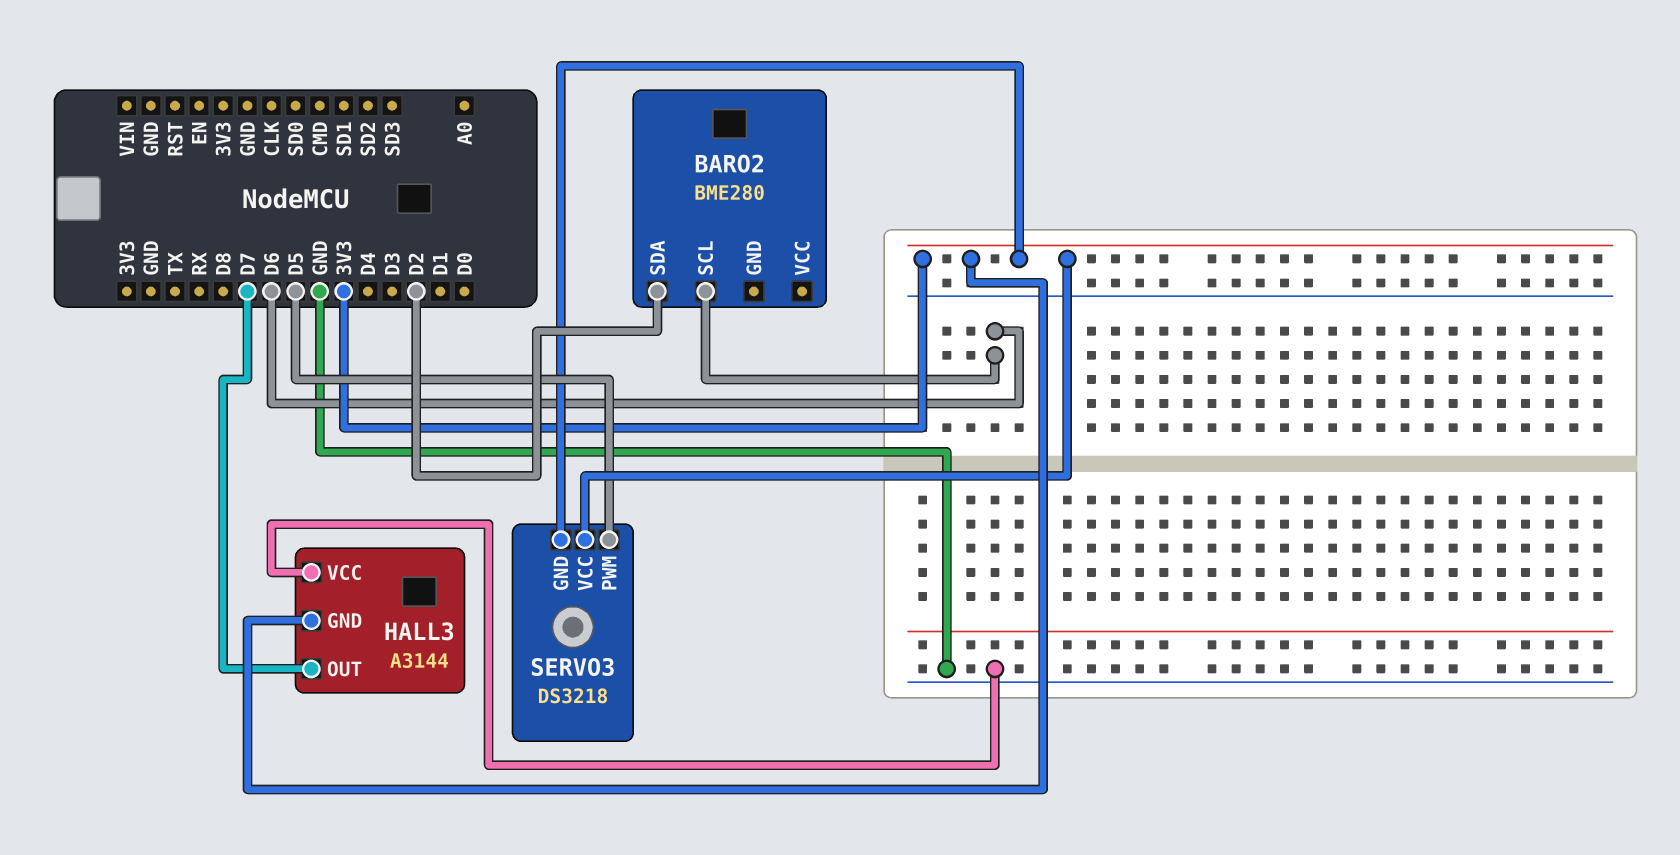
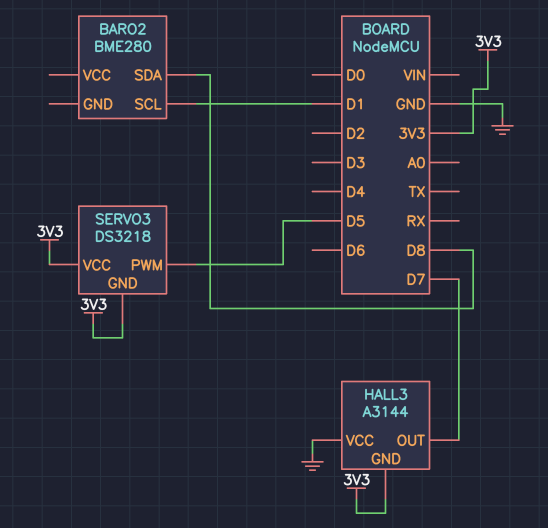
BARO2 pin SCL: D6 -> D1
BARO2 pin SDA: D2 -> D8

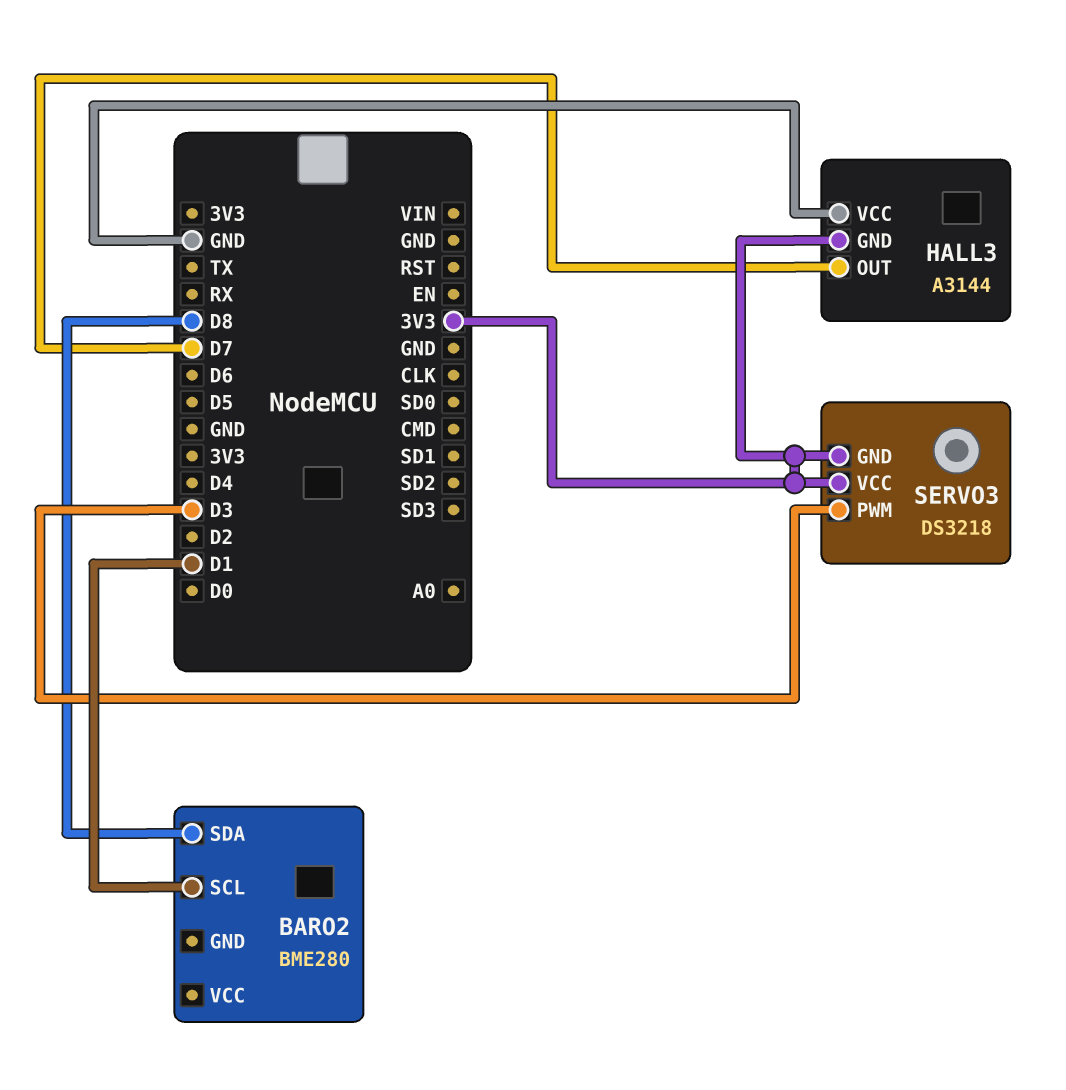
SERVO3 pin PWM: D5 -> D3

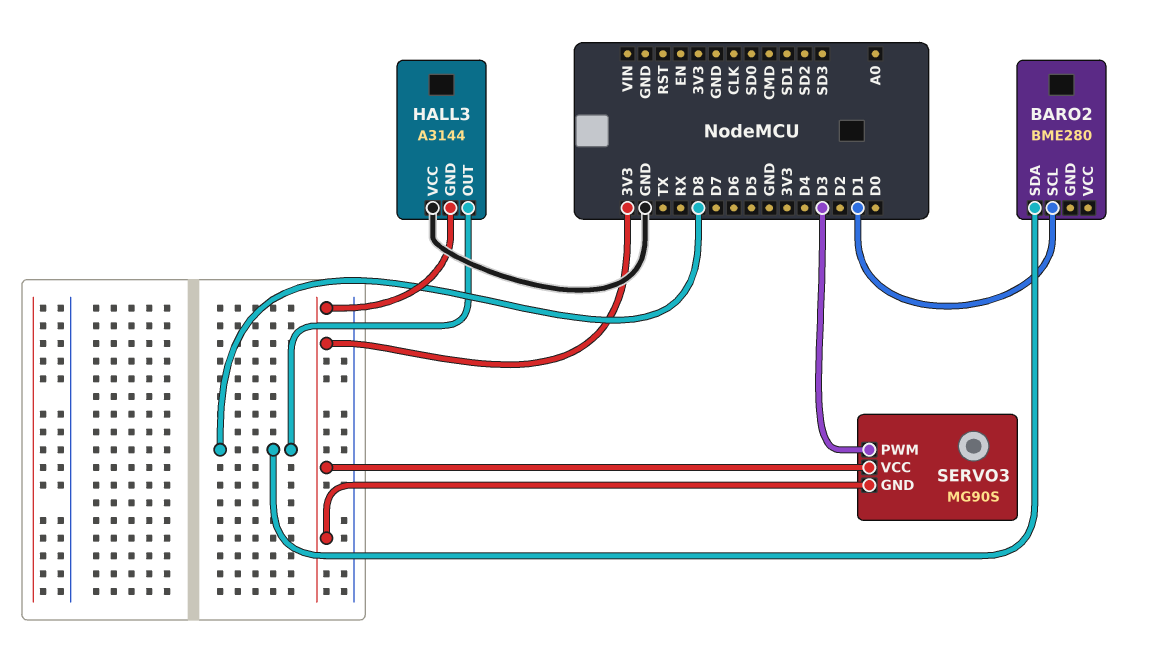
HALL3 pin OUT: D7 -> D8
SERVO3: DS3218 -> MG90S

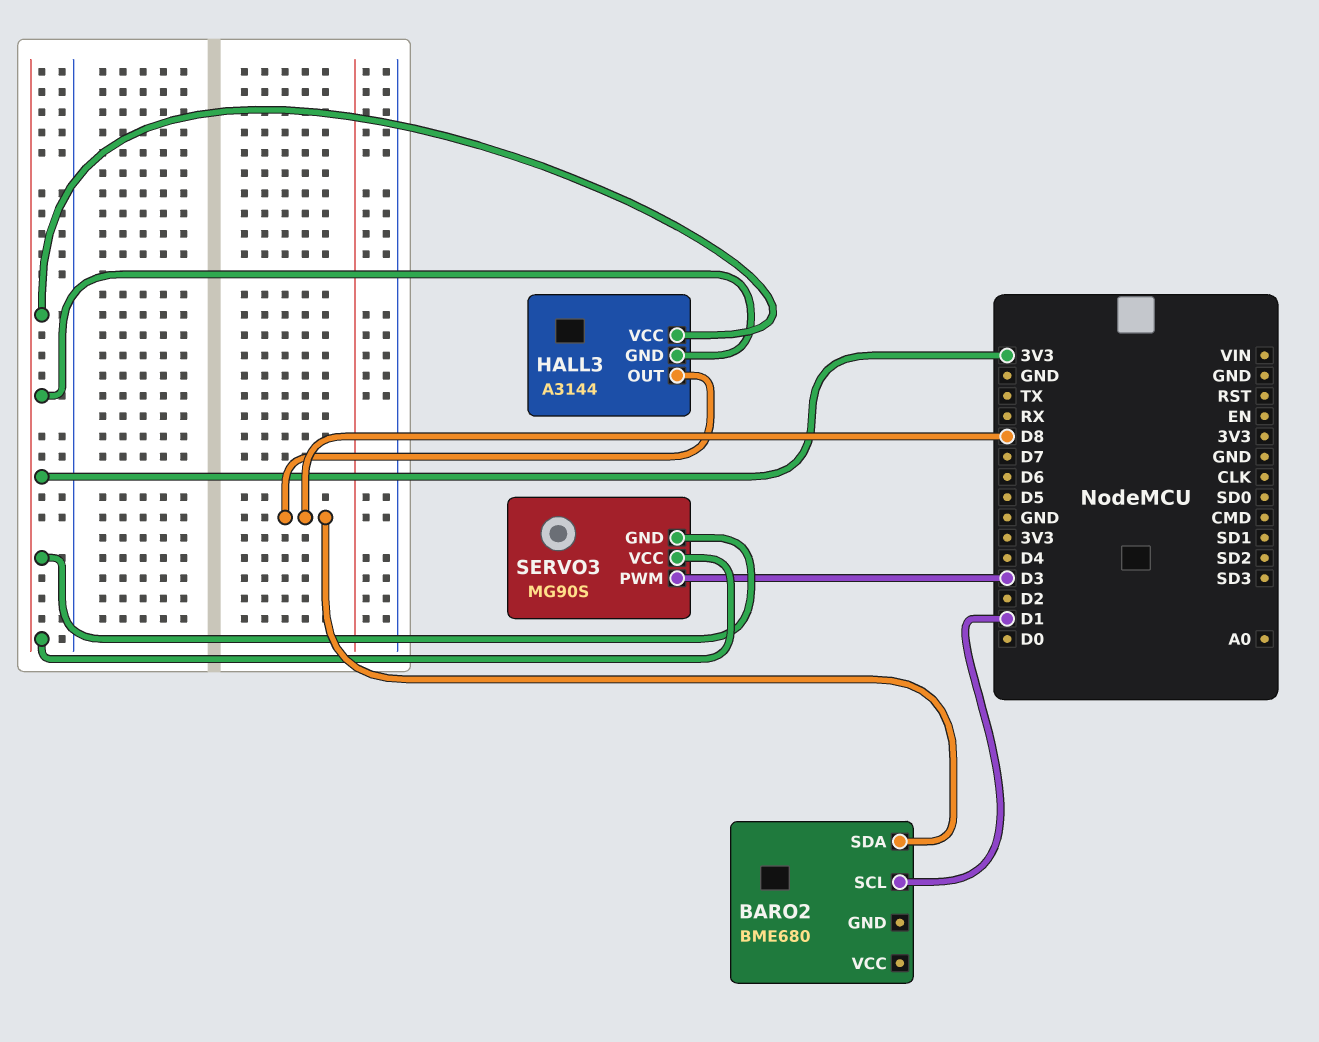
BARO2: BME280 -> BME680
HALL3 pin VCC: GND -> 3V3

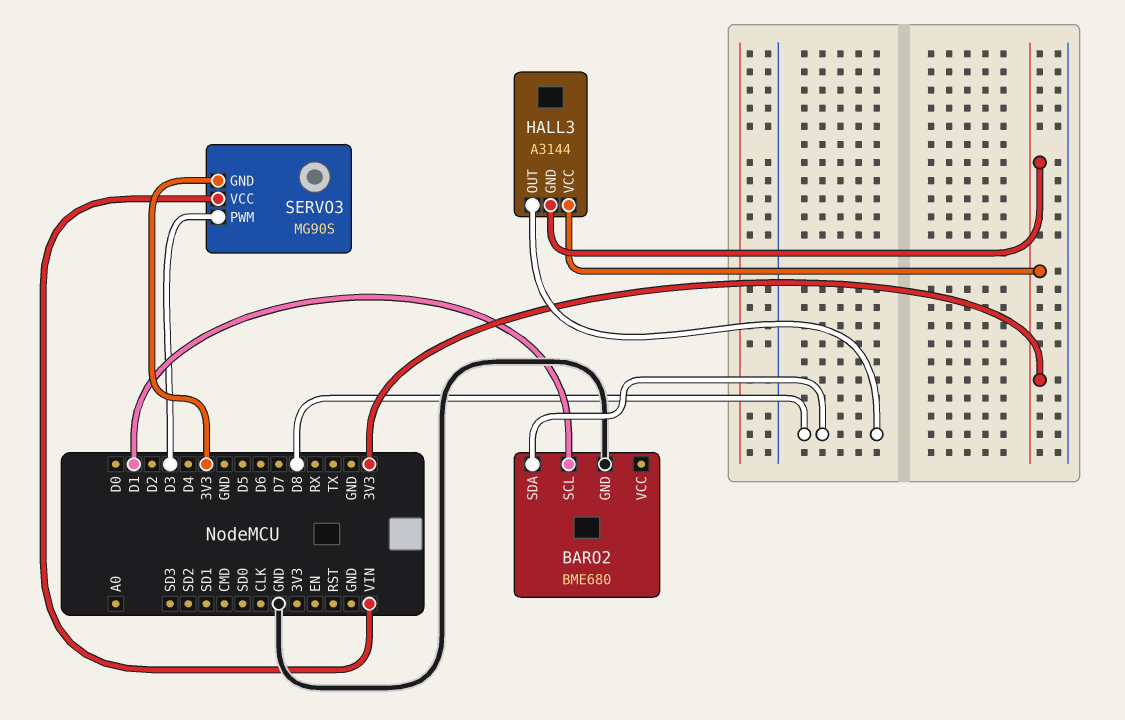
BARO2 pin GND: none -> GND
SERVO3 pin VCC: 3V3 -> VIN

